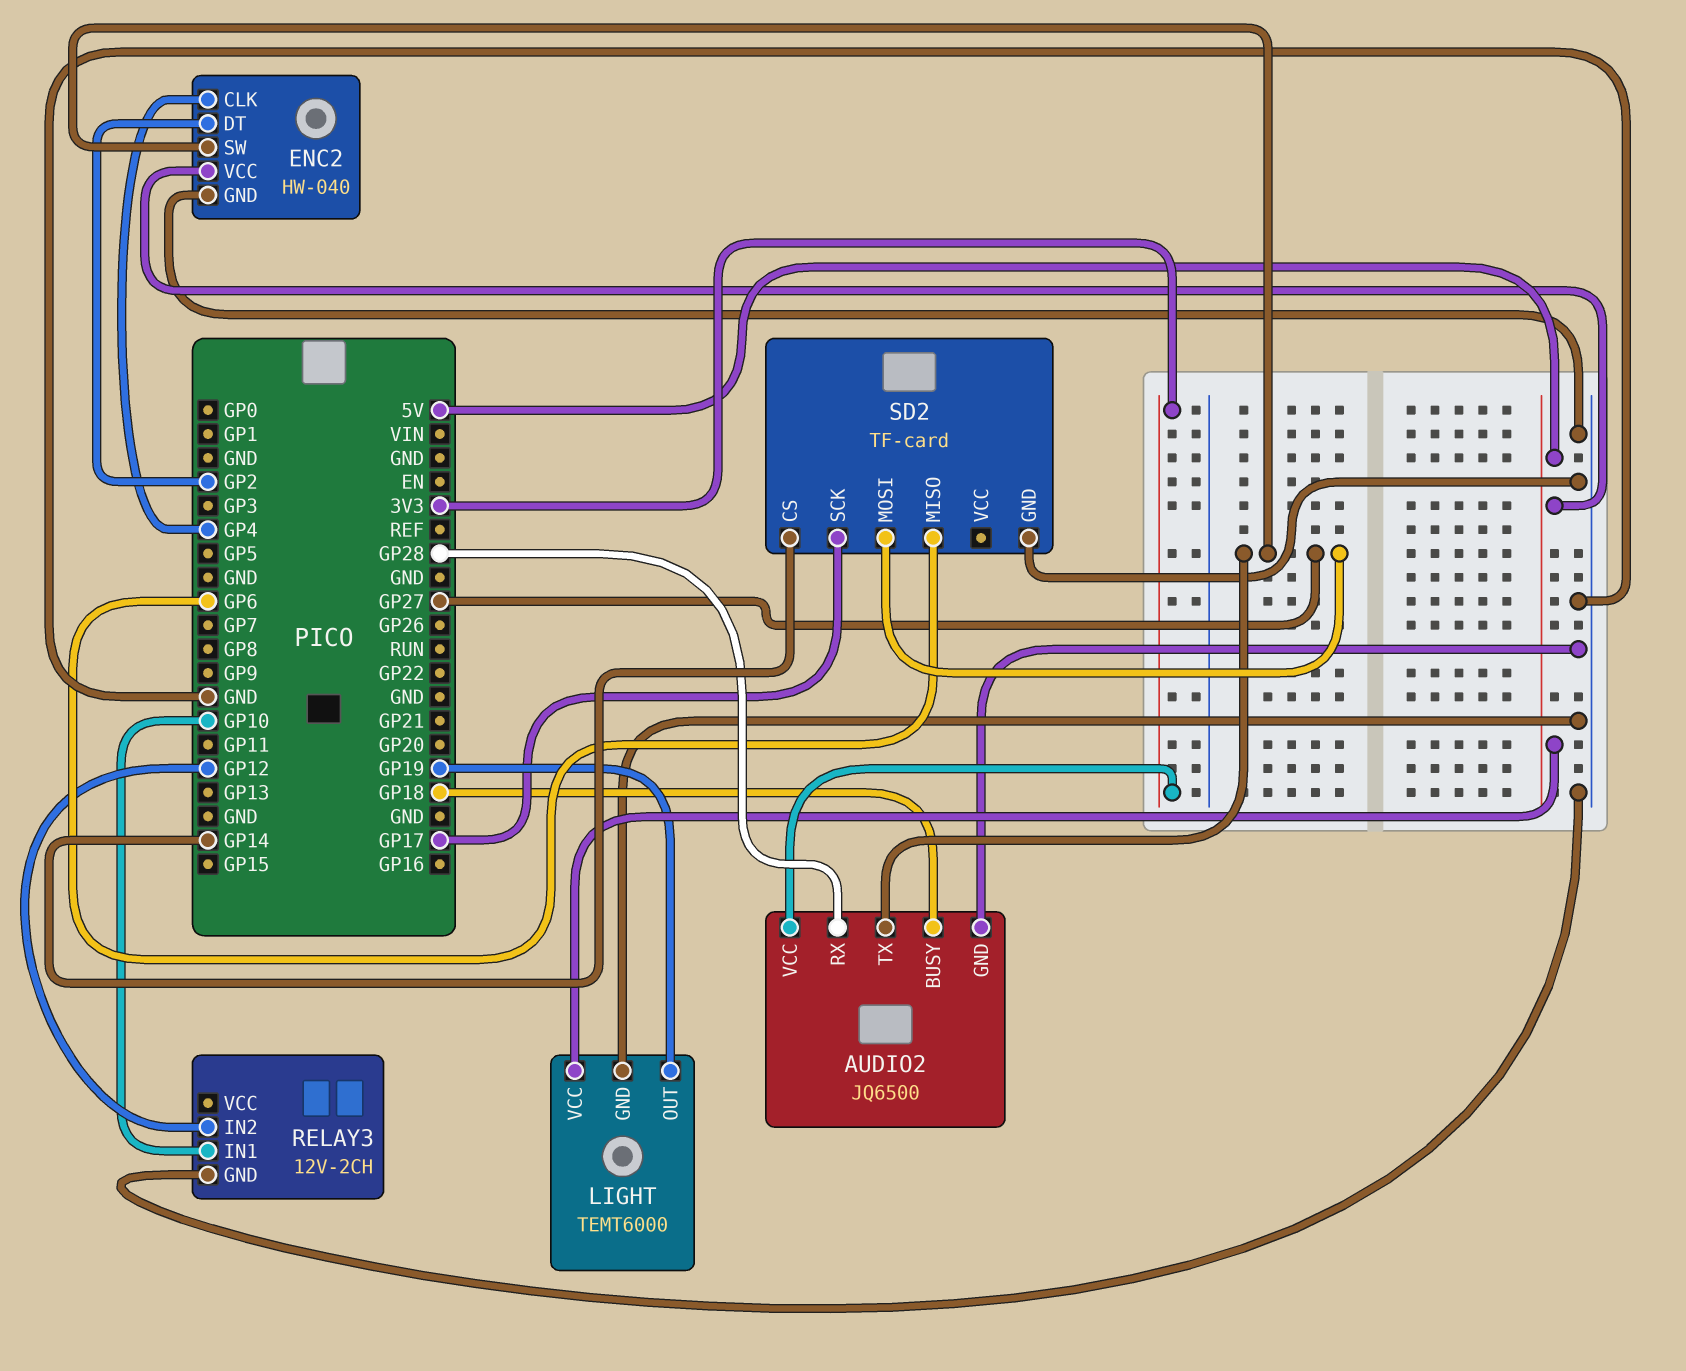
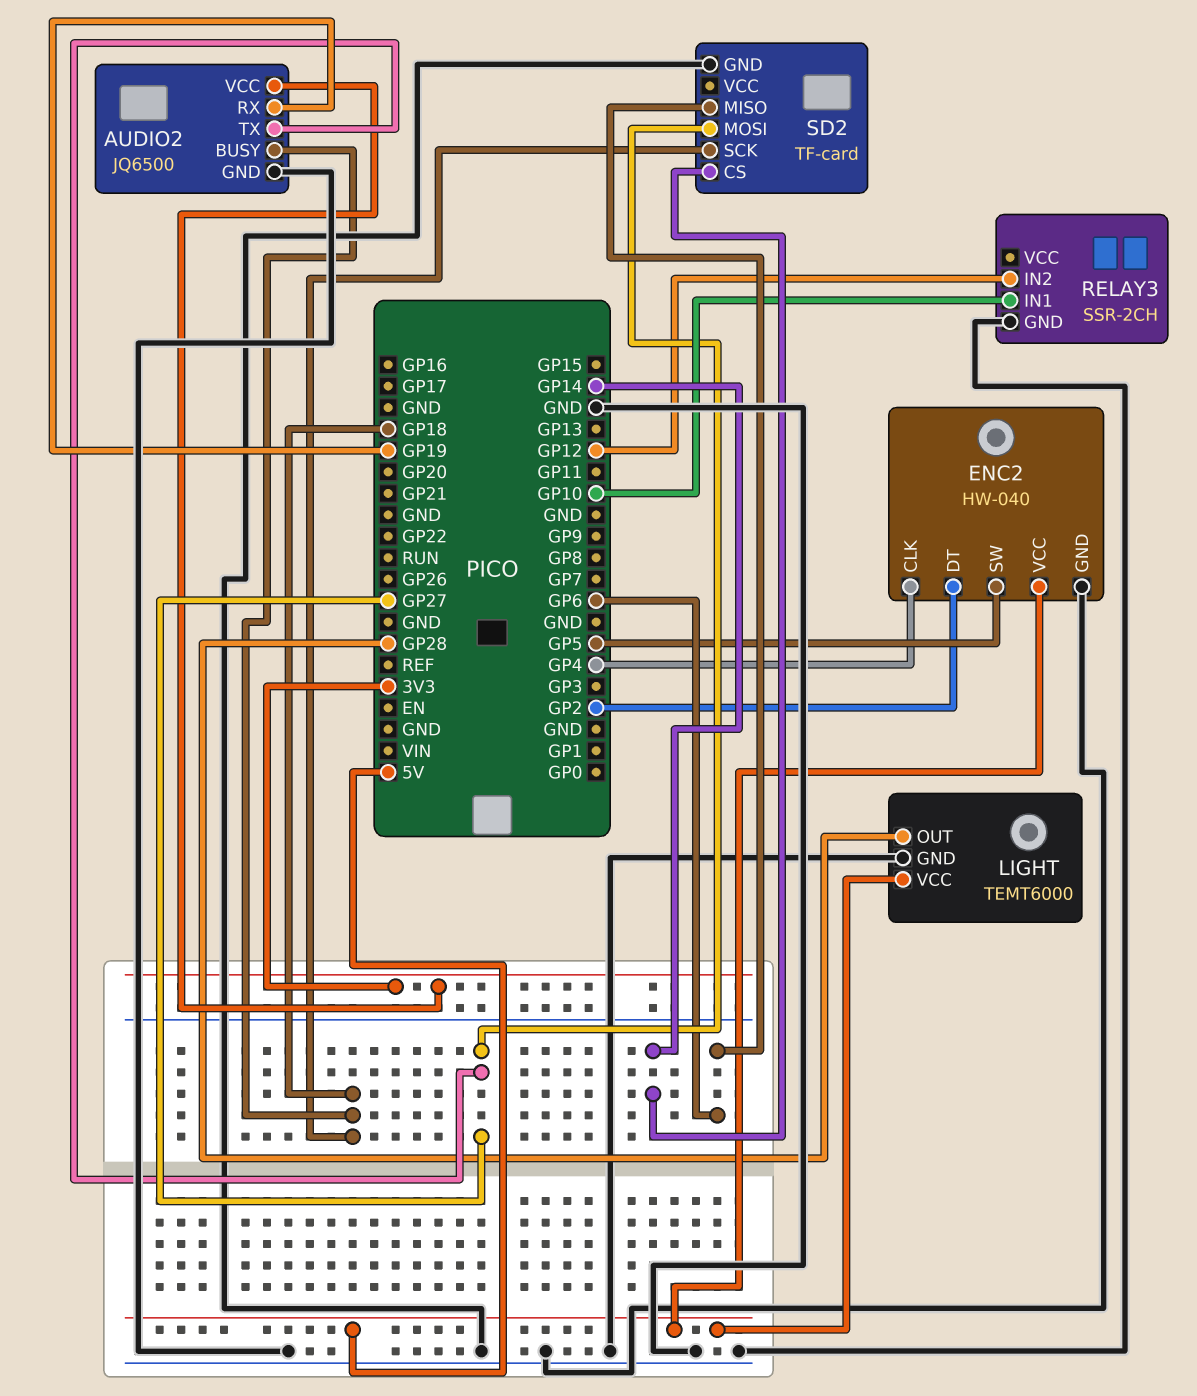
AUDIO2 pin RX: GP28 -> GP19
ENC2 pin SW: GP27 -> GP5
LIGHT pin OUT: GP19 -> GP28
RELAY3: 12V-2CH -> SSR-2CH
SD2 pin SCK: GP17 -> GP18

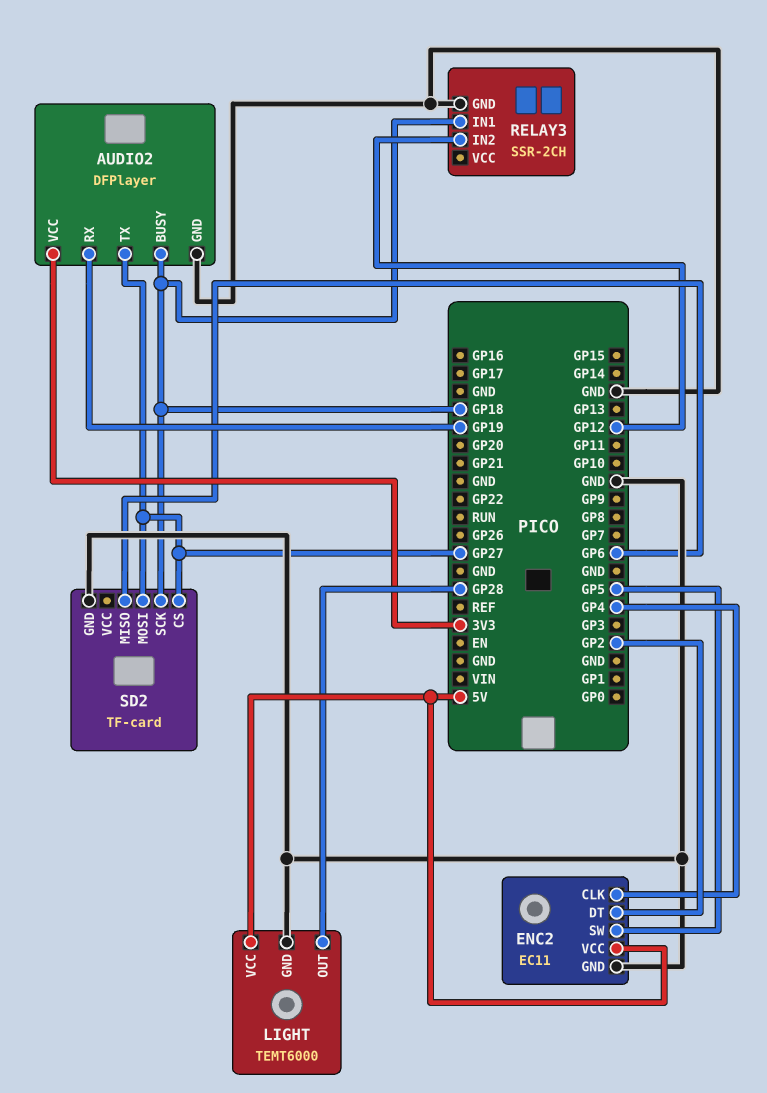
AUDIO2: JQ6500 -> DFPlayer
ENC2: HW-040 -> EC11
RELAY3 pin IN1: GP10 -> GP18
SD2 pin CS: GP14 -> GP27

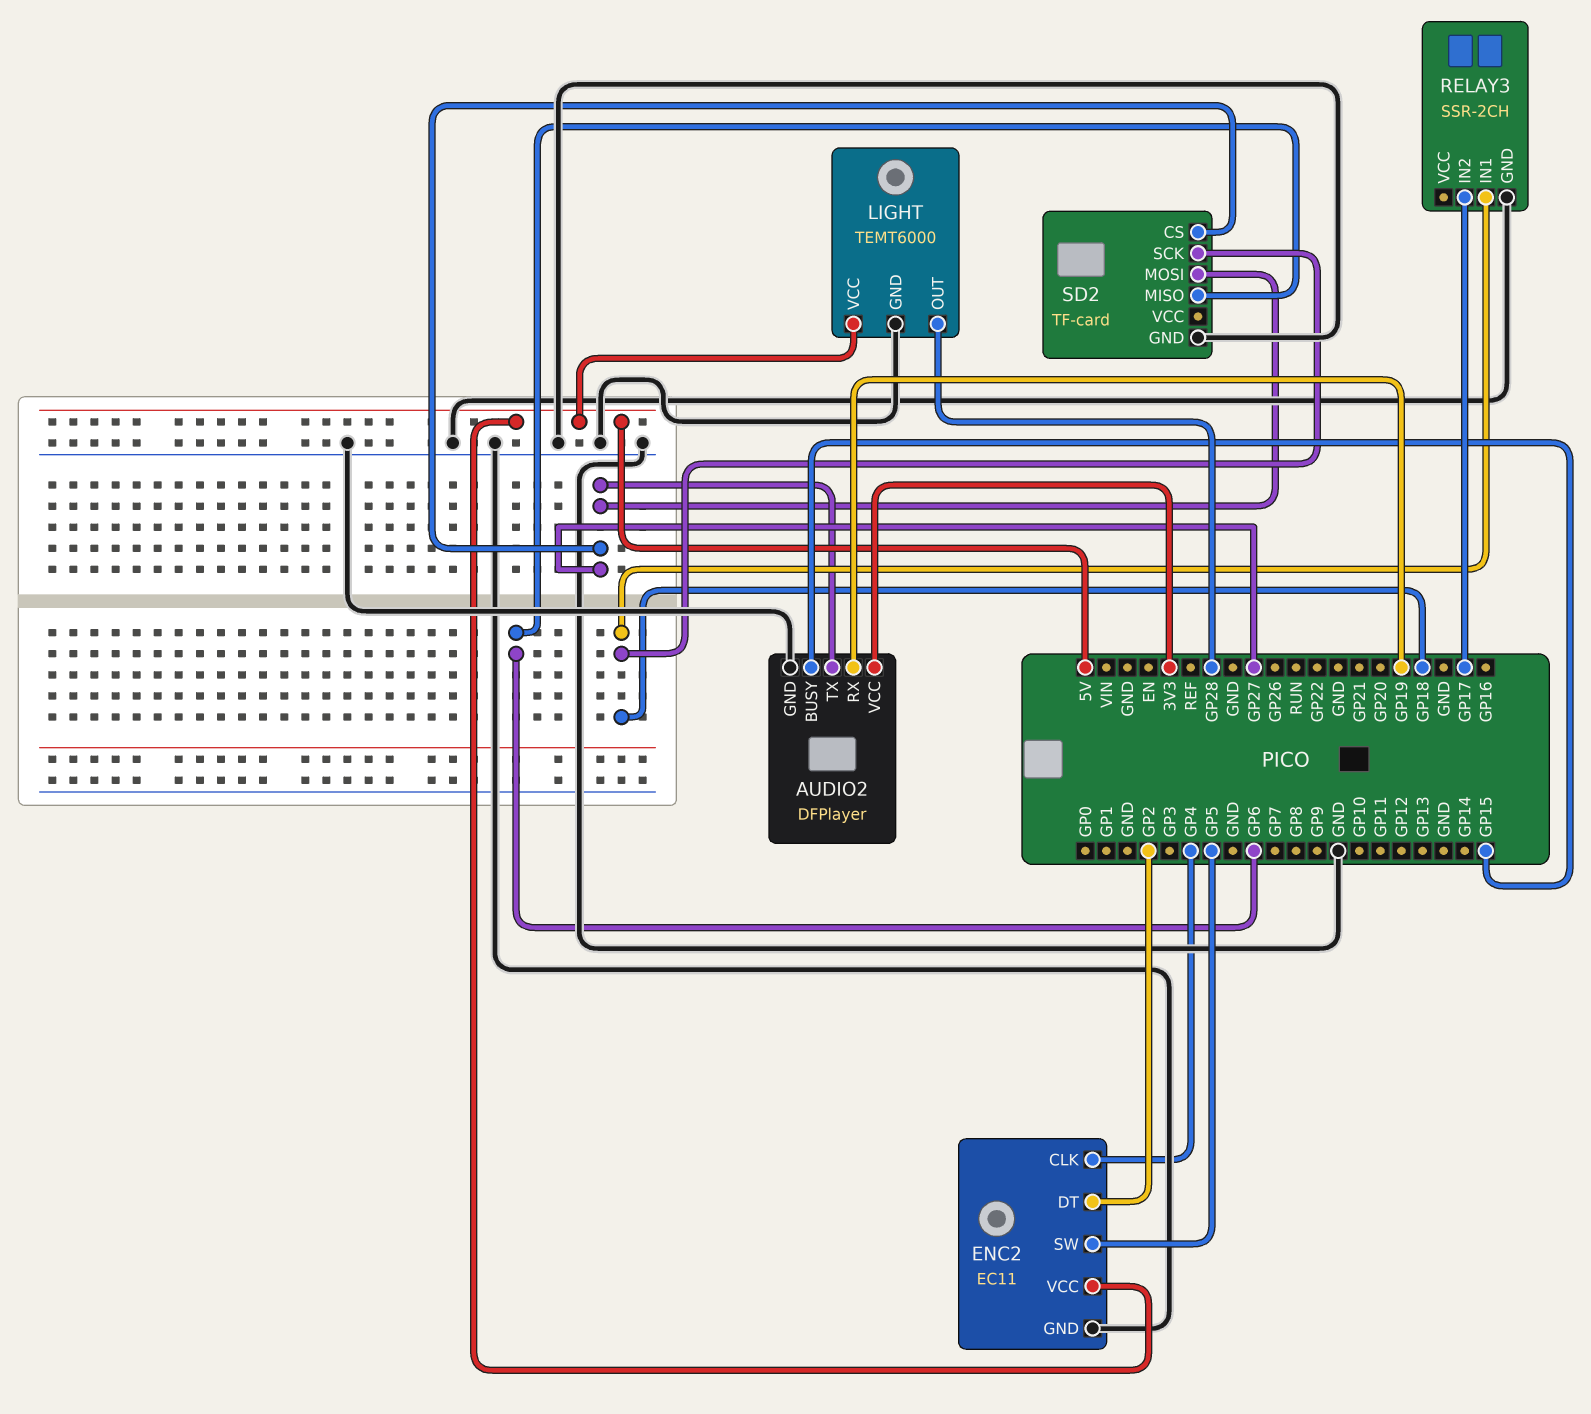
AUDIO2 pin BUSY: GP18 -> GP15
RELAY3 pin IN2: GP12 -> GP17

